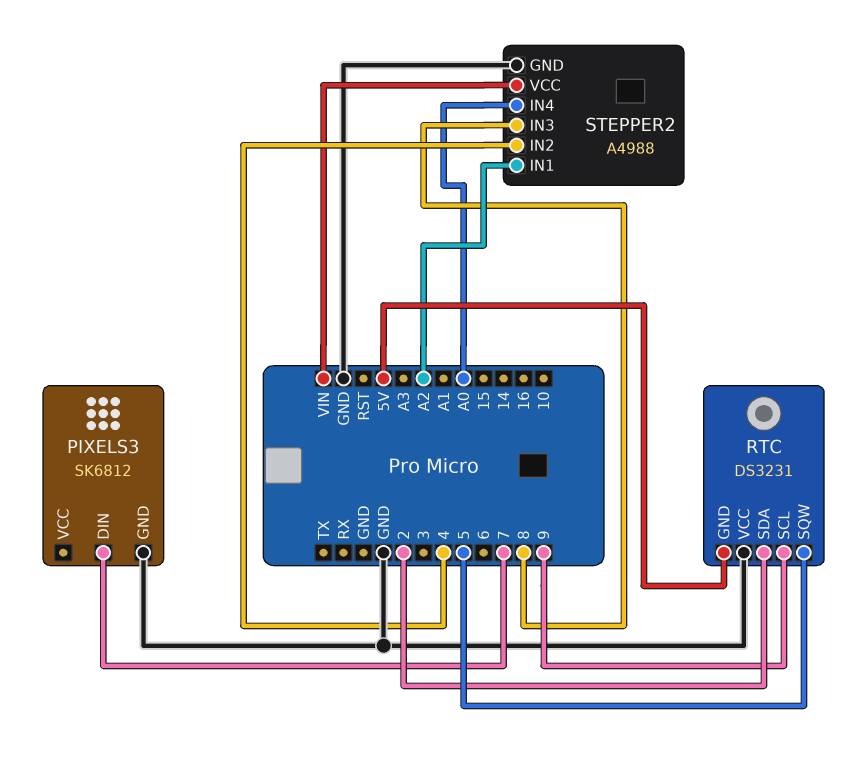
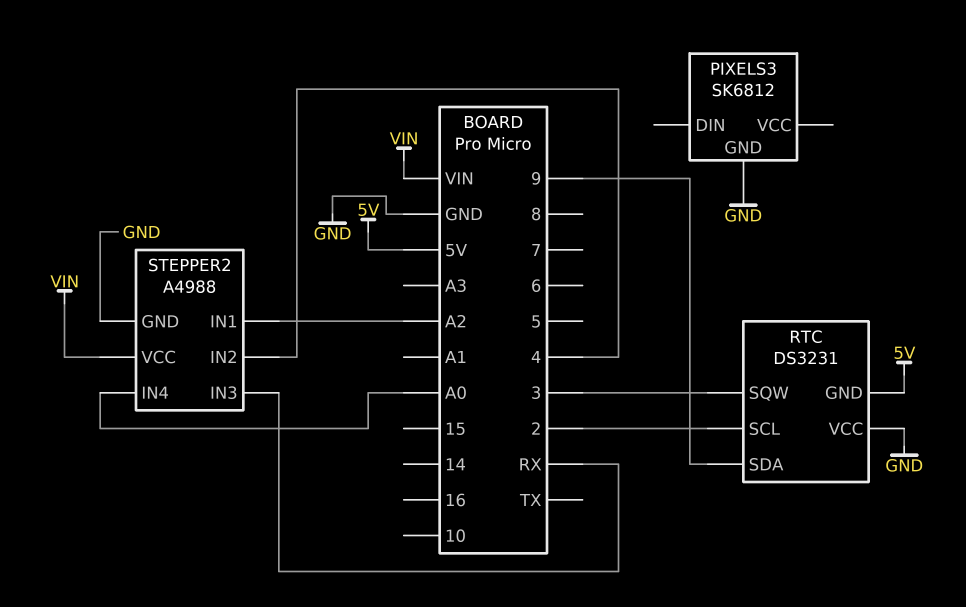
PIXELS3 pin DIN: 7 -> none
RTC pin SCL: 9 -> 2
RTC pin SDA: 2 -> 9
RTC pin SQW: 5 -> 3
STEPPER2 pin IN3: 8 -> RX

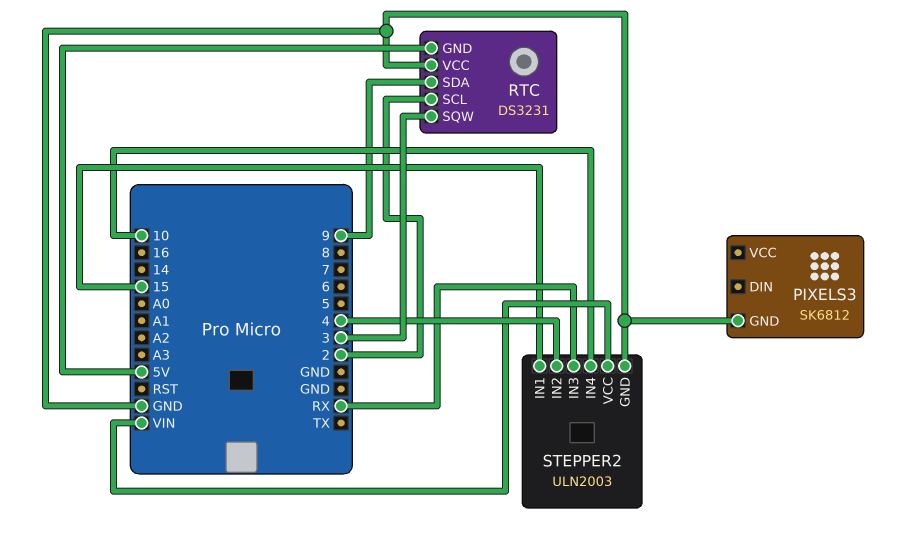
STEPPER2: A4988 -> ULN2003
STEPPER2 pin IN1: A2 -> 15
STEPPER2 pin IN4: A0 -> 10

